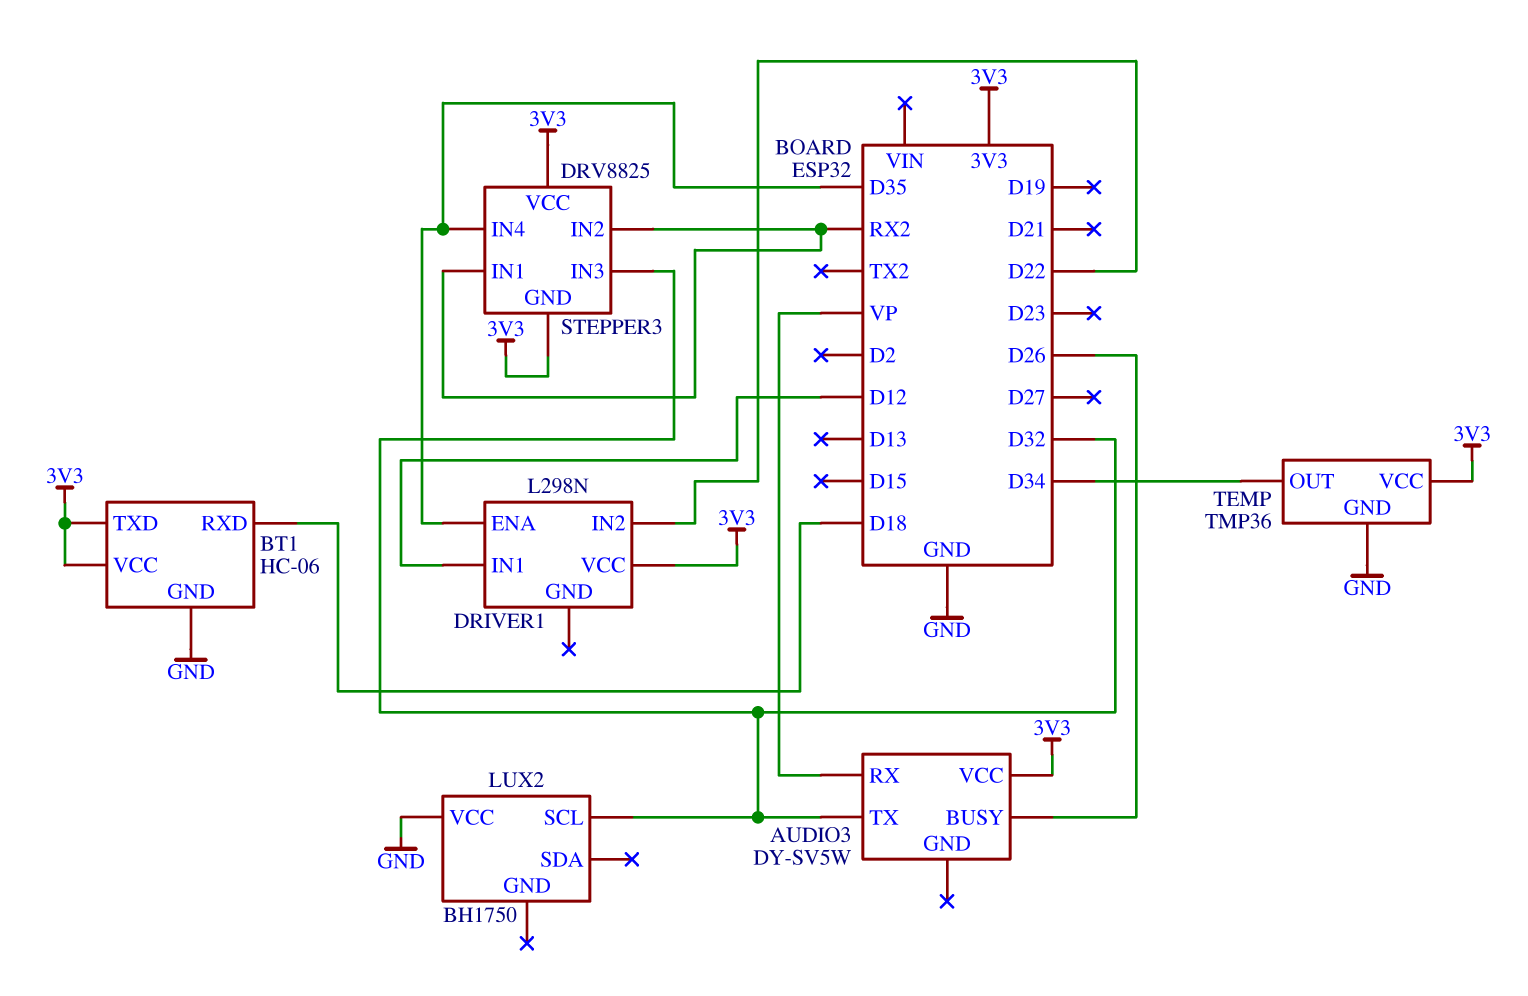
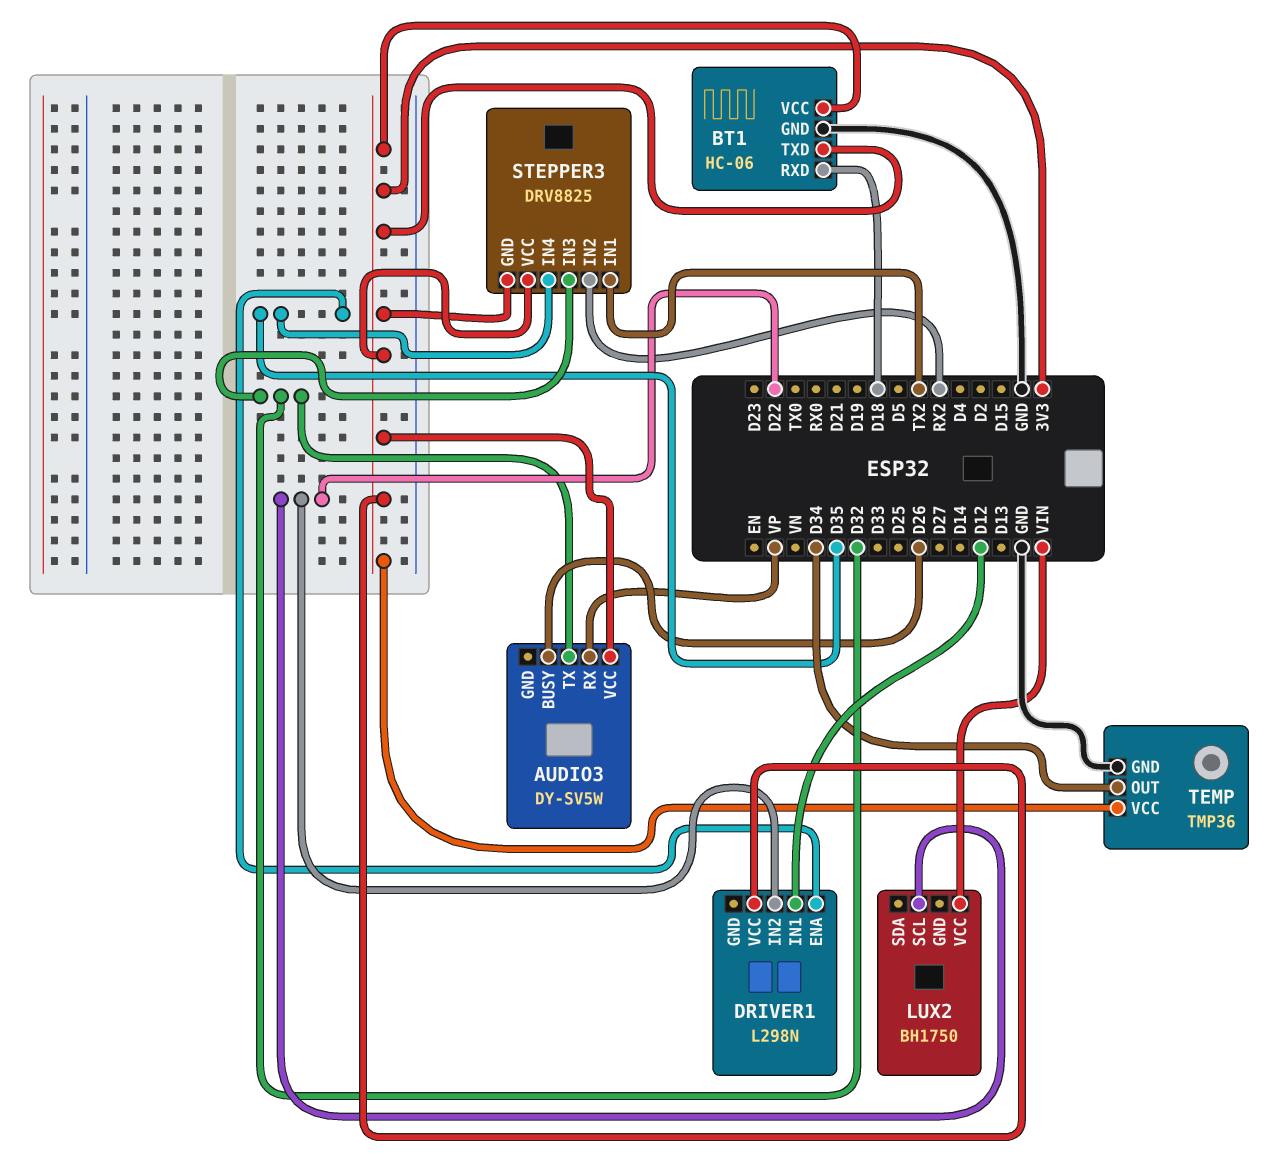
LUX2 pin SCL: D32 -> D22
LUX2 pin VCC: GND -> VIN
STEPPER3 pin IN1: RX2 -> TX2

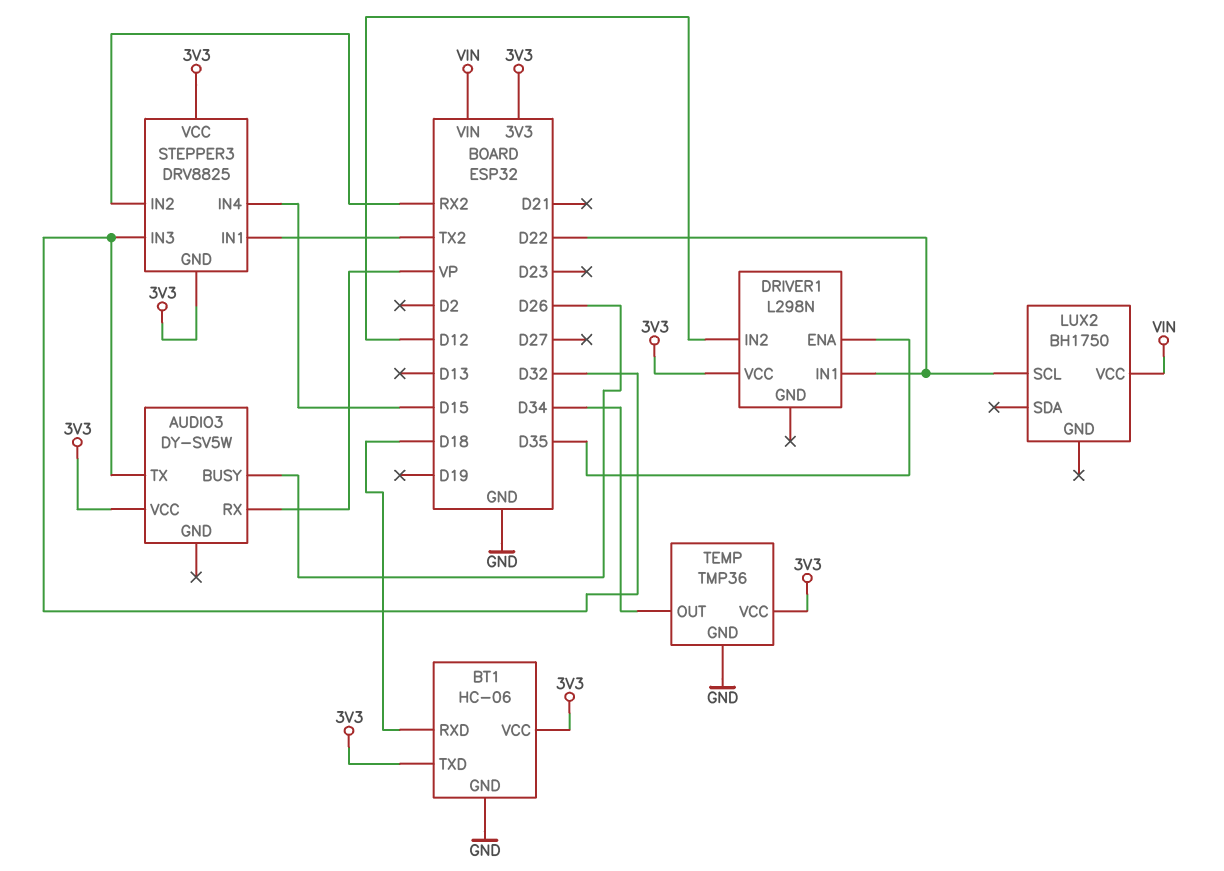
DRIVER1 pin IN1: D12 -> D22
DRIVER1 pin IN2: D22 -> D12
STEPPER3 pin IN4: D35 -> D15

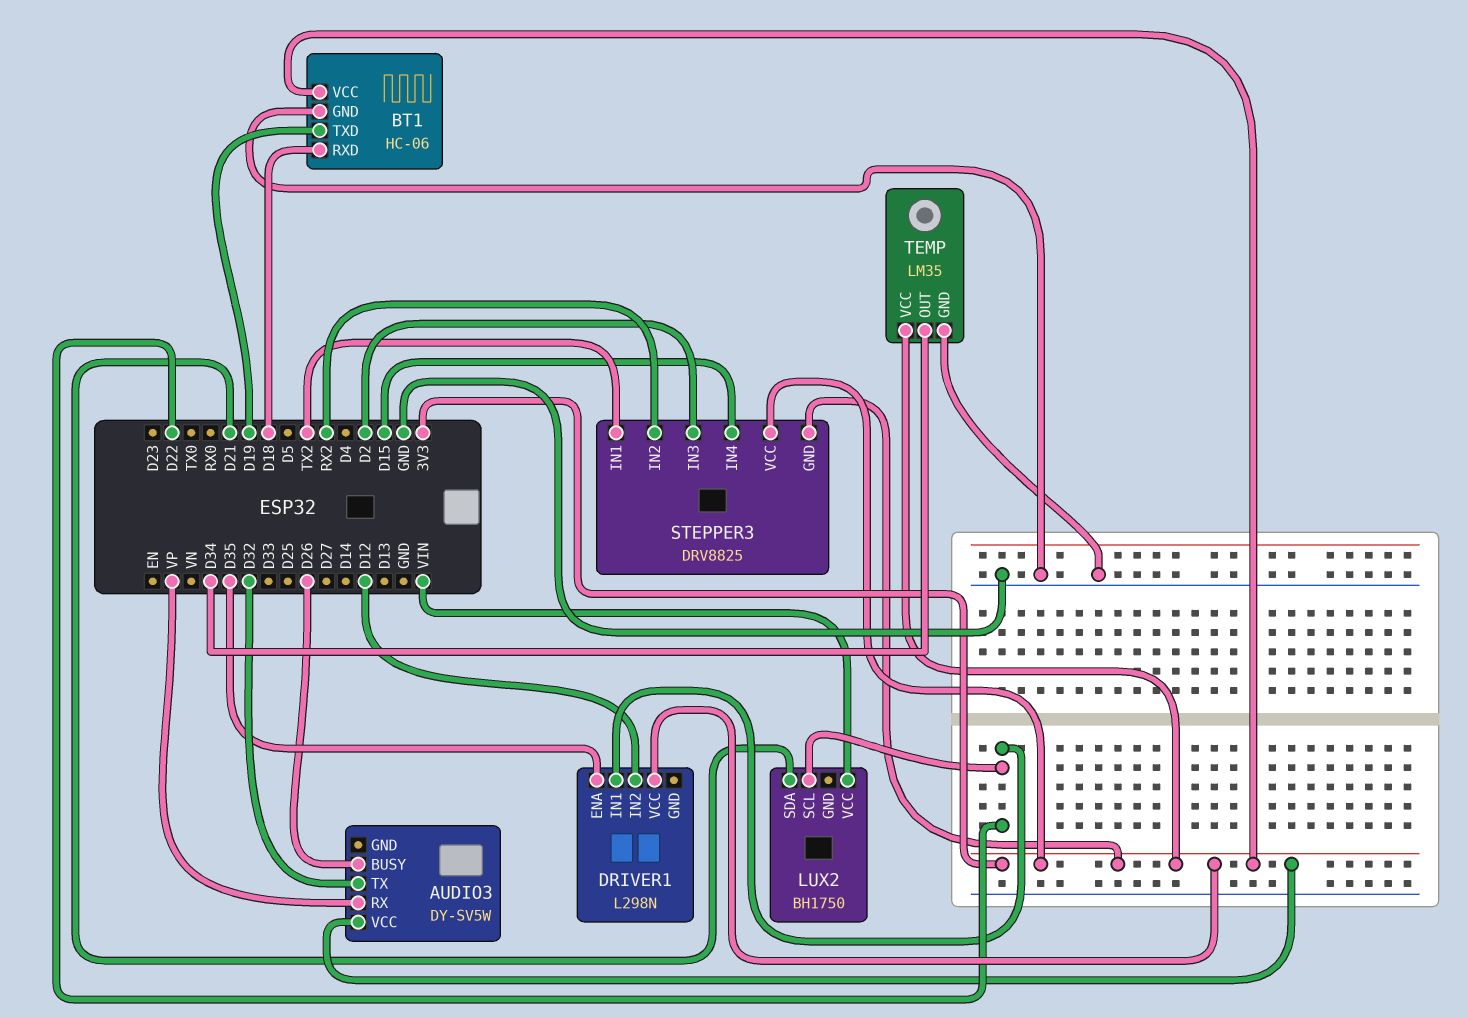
BT1 pin TXD: 3V3 -> D19
LUX2 pin SDA: none -> D21
STEPPER3 pin IN3: D32 -> D2
TEMP: TMP36 -> LM35

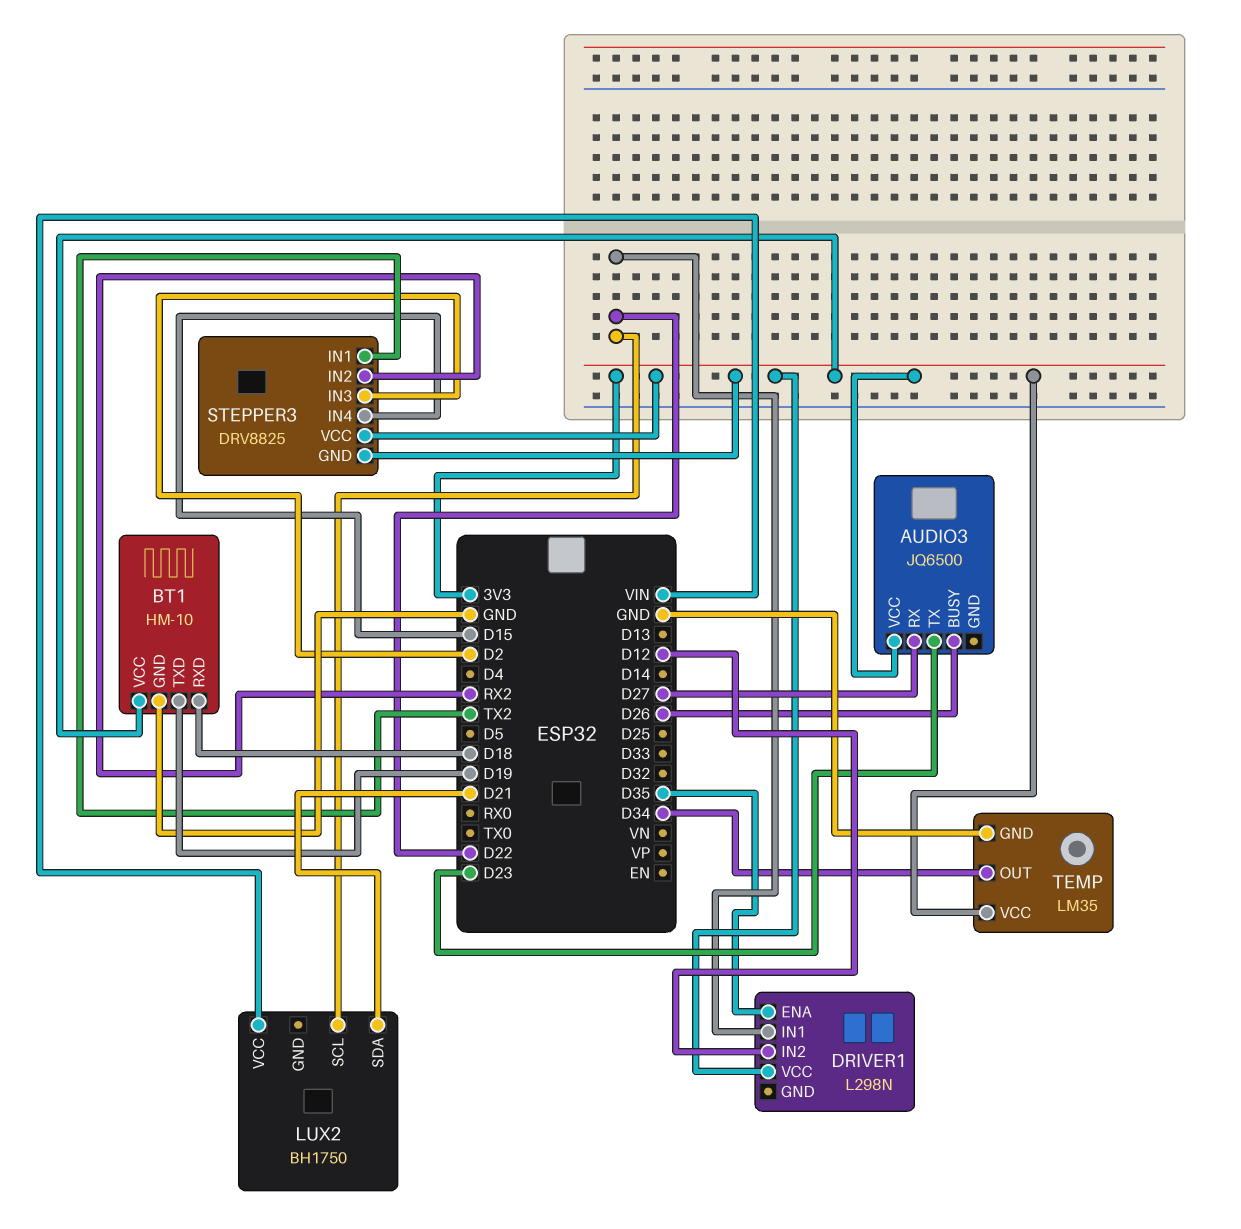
AUDIO3: DY-SV5W -> JQ6500
AUDIO3 pin RX: VP -> D27
AUDIO3 pin TX: D32 -> D23
BT1: HC-06 -> HM-10

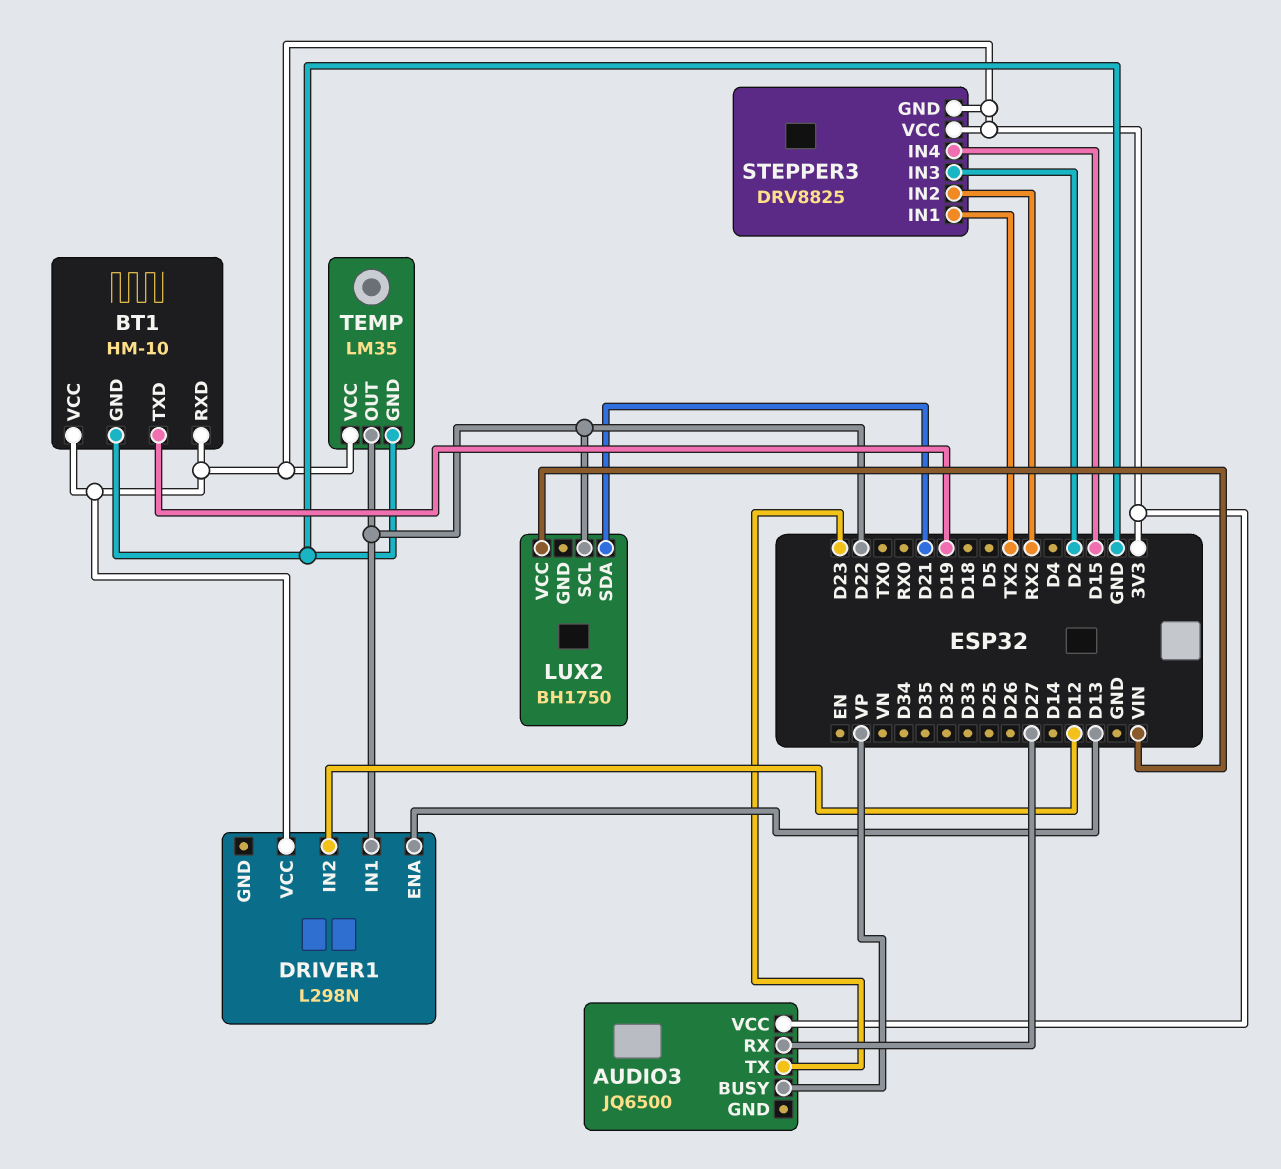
AUDIO3 pin BUSY: D26 -> VP
BT1 pin RXD: D18 -> 3V3
DRIVER1 pin ENA: D35 -> D13
TEMP pin OUT: D34 -> D22

